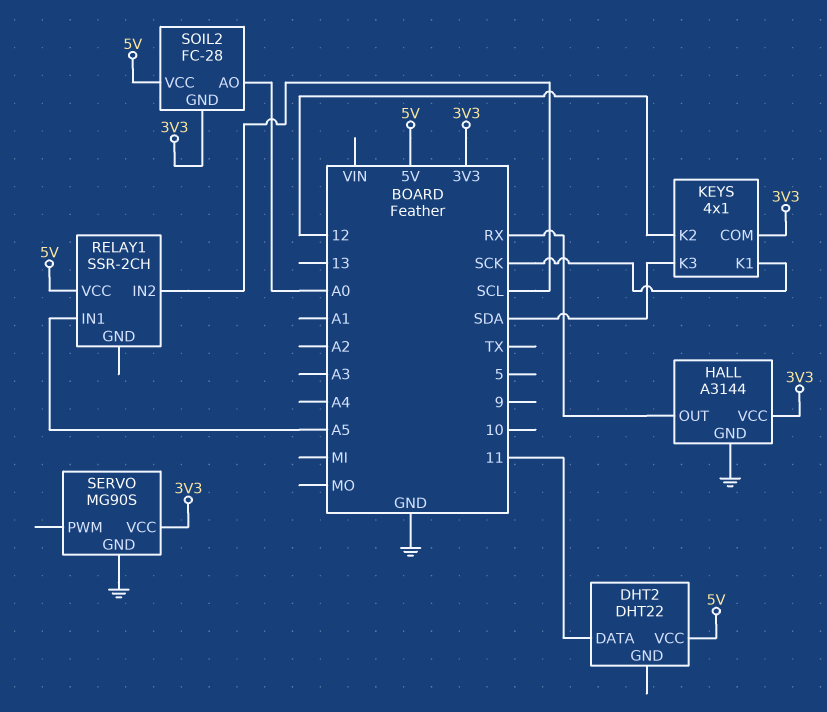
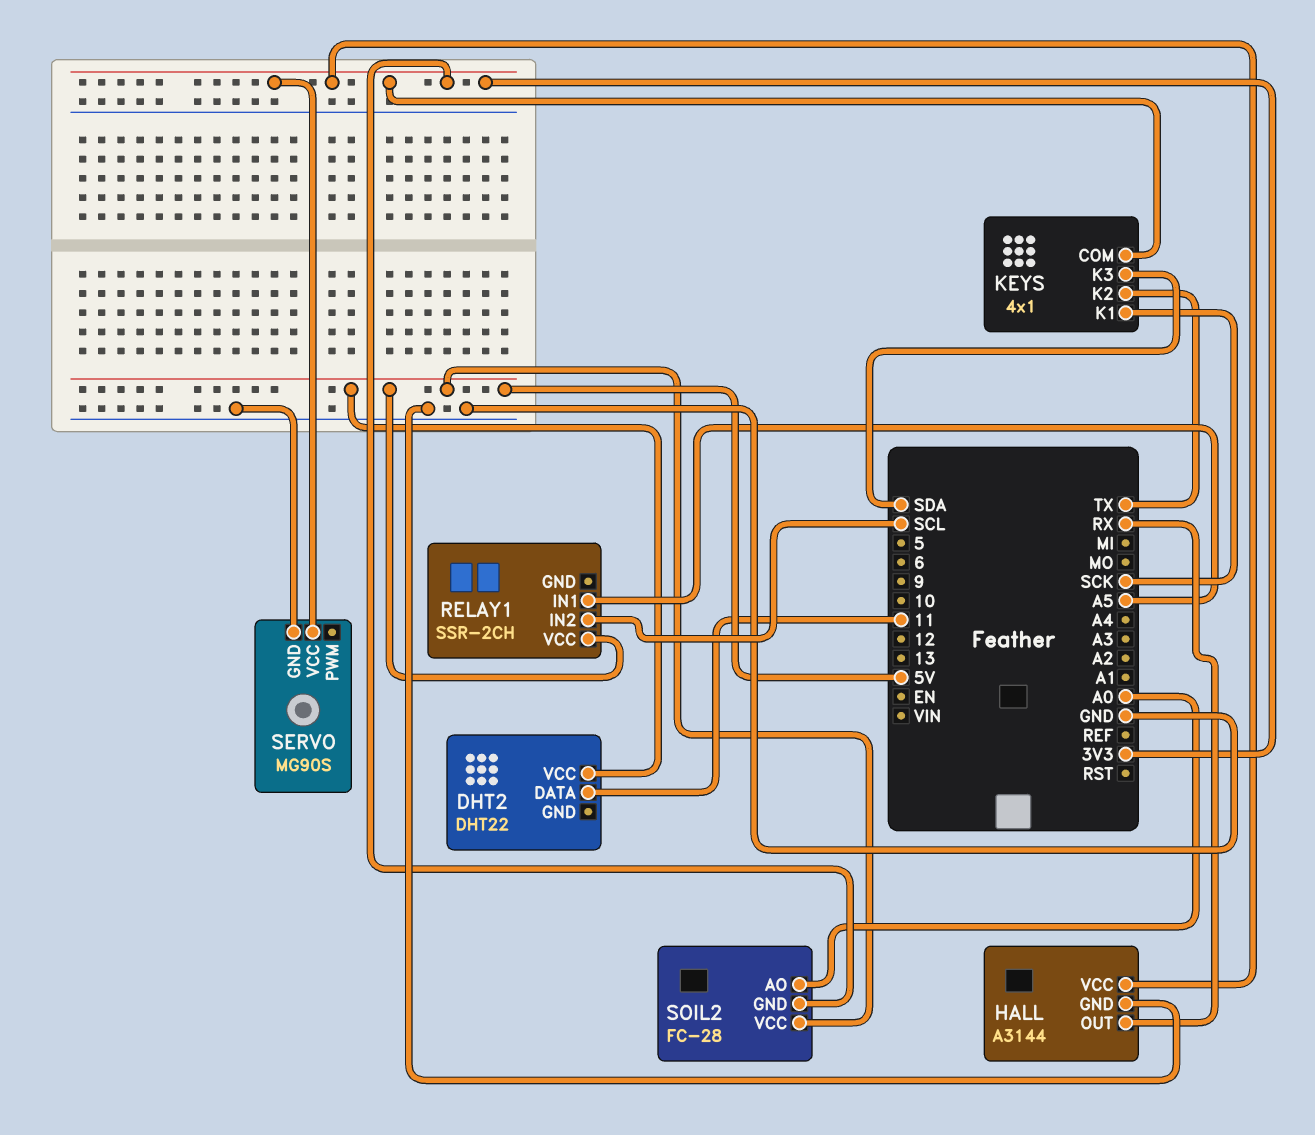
KEYS pin K2: 12 -> TX

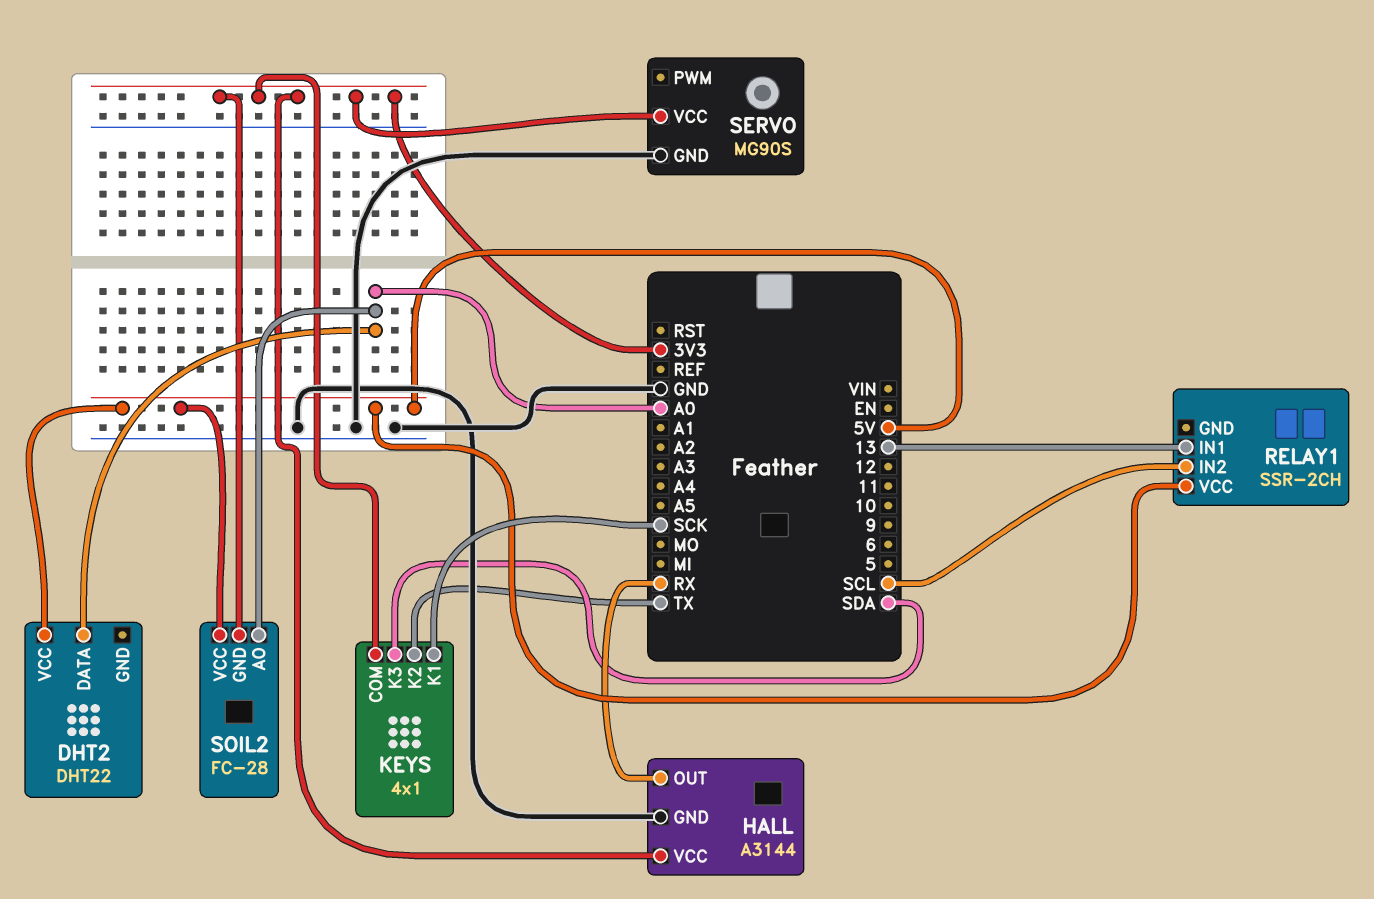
DHT2 pin DATA: 11 -> A0
RELAY1 pin IN1: A5 -> 13

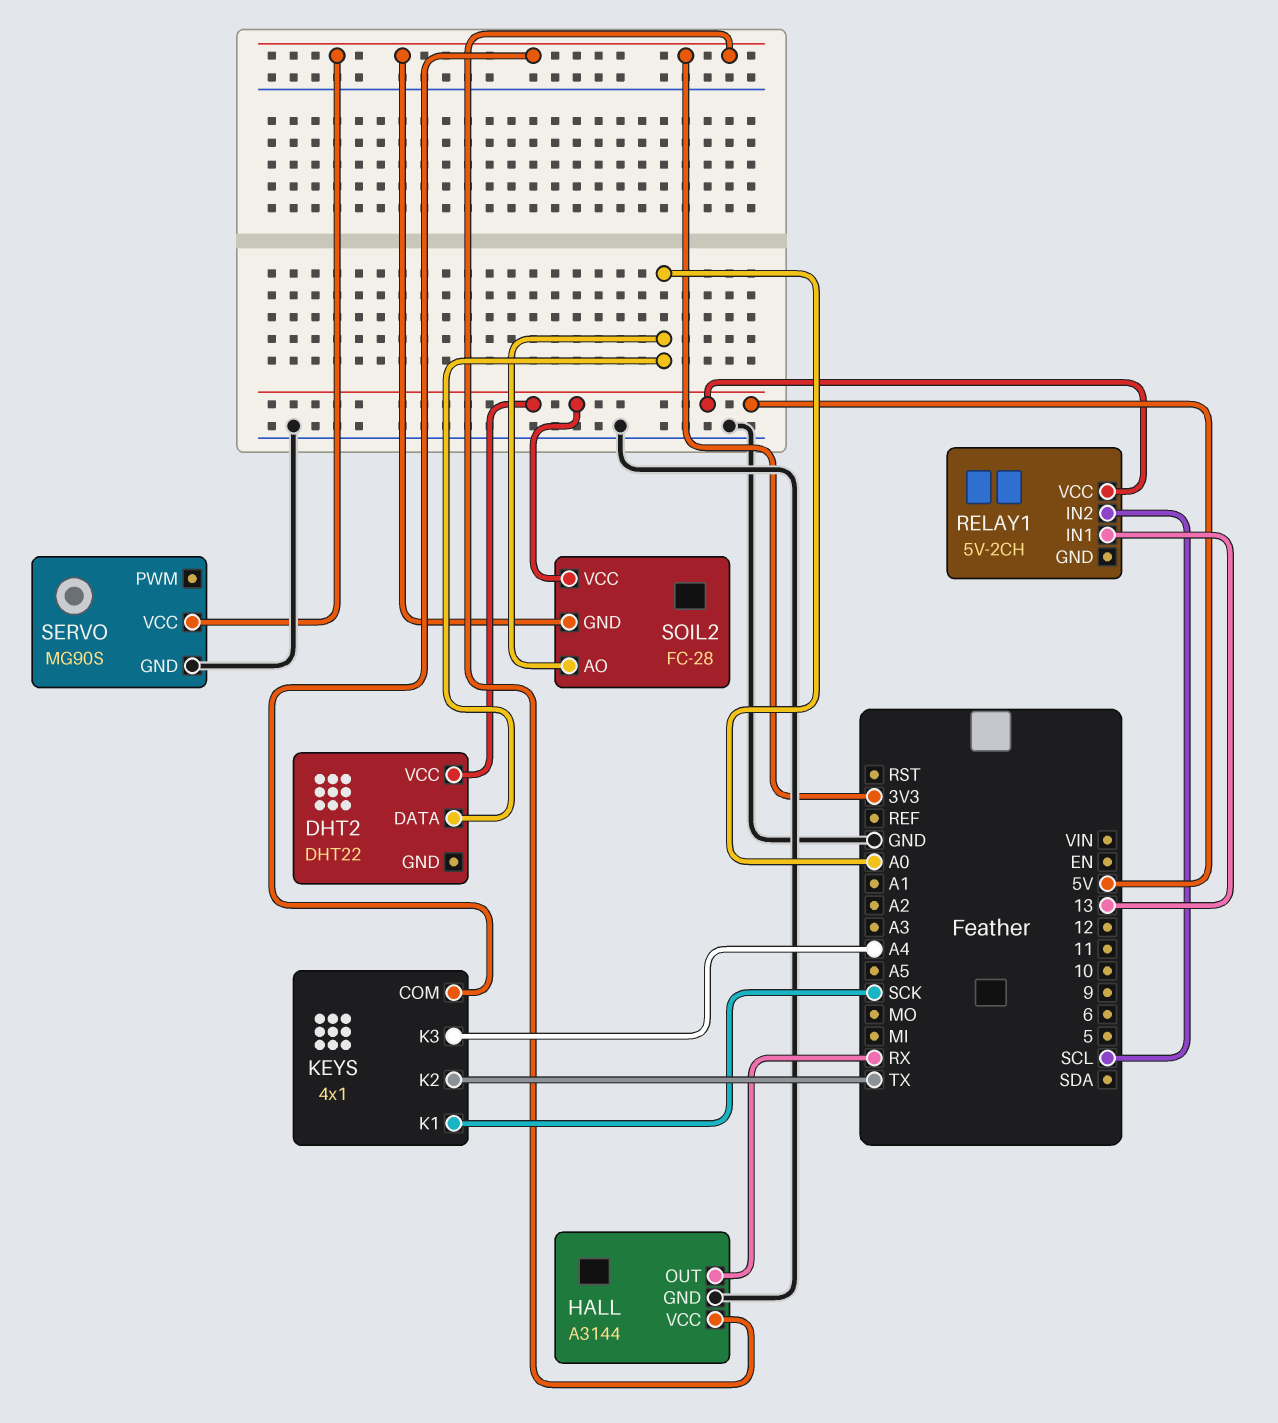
KEYS pin K3: SDA -> A4
RELAY1: SSR-2CH -> 5V-2CH

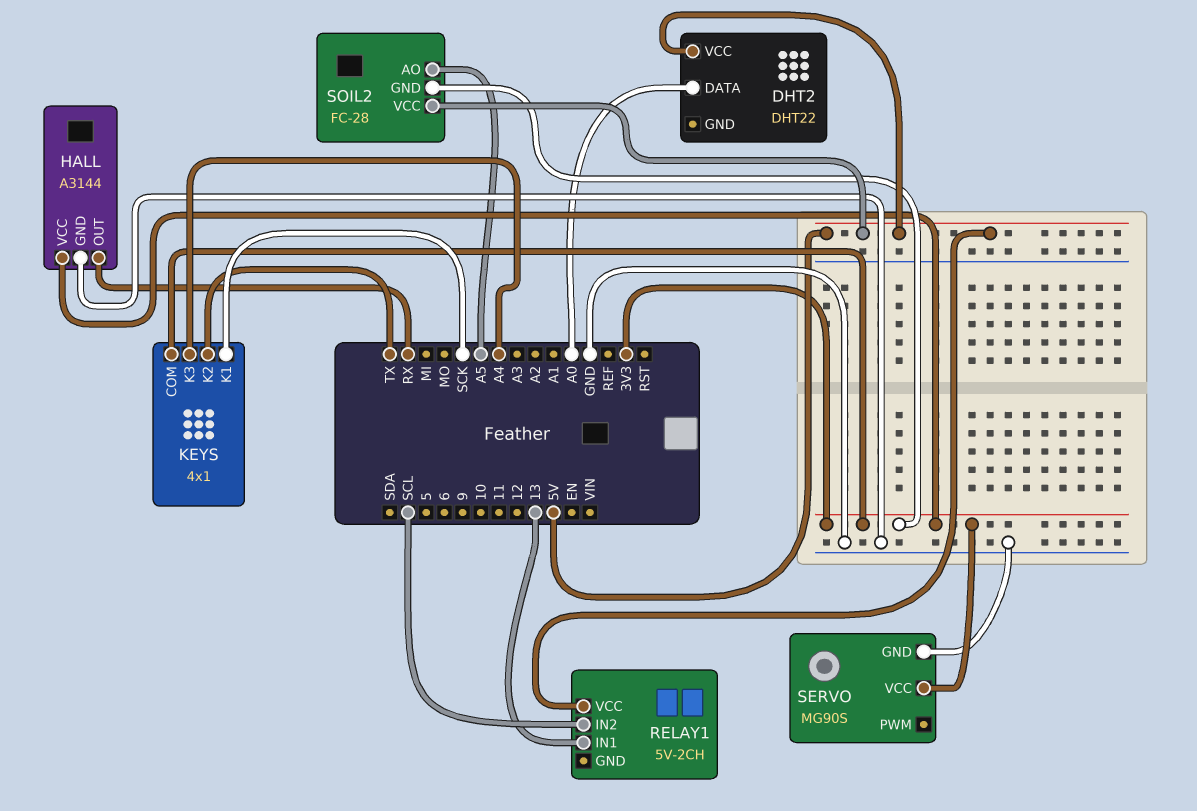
SOIL2 pin AO: A0 -> A5

